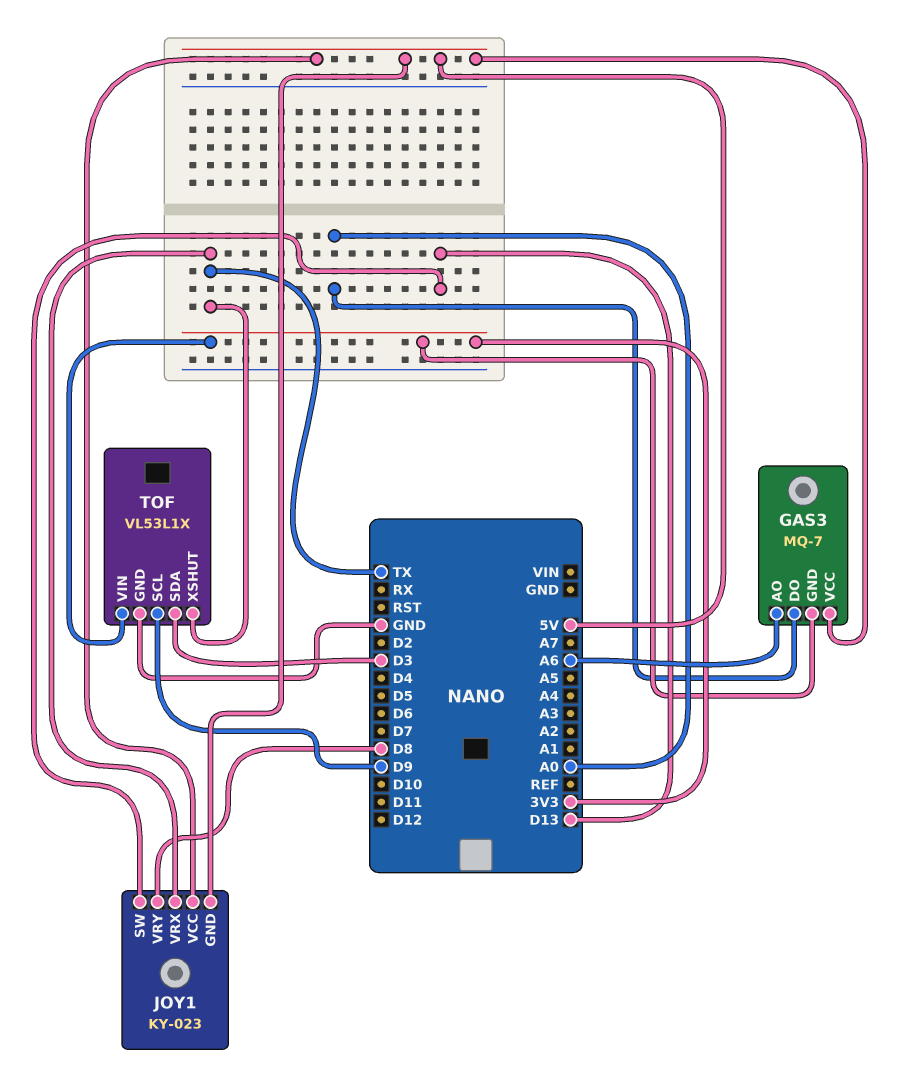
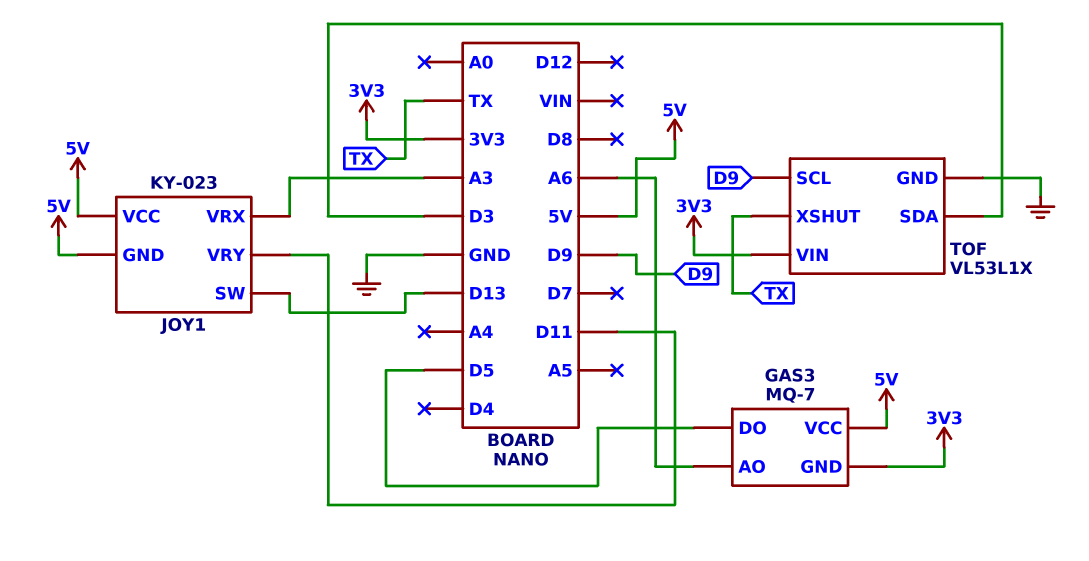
GAS3 pin DO: A0 -> D5
JOY1 pin VRX: TX -> A3
JOY1 pin VRY: D8 -> D11

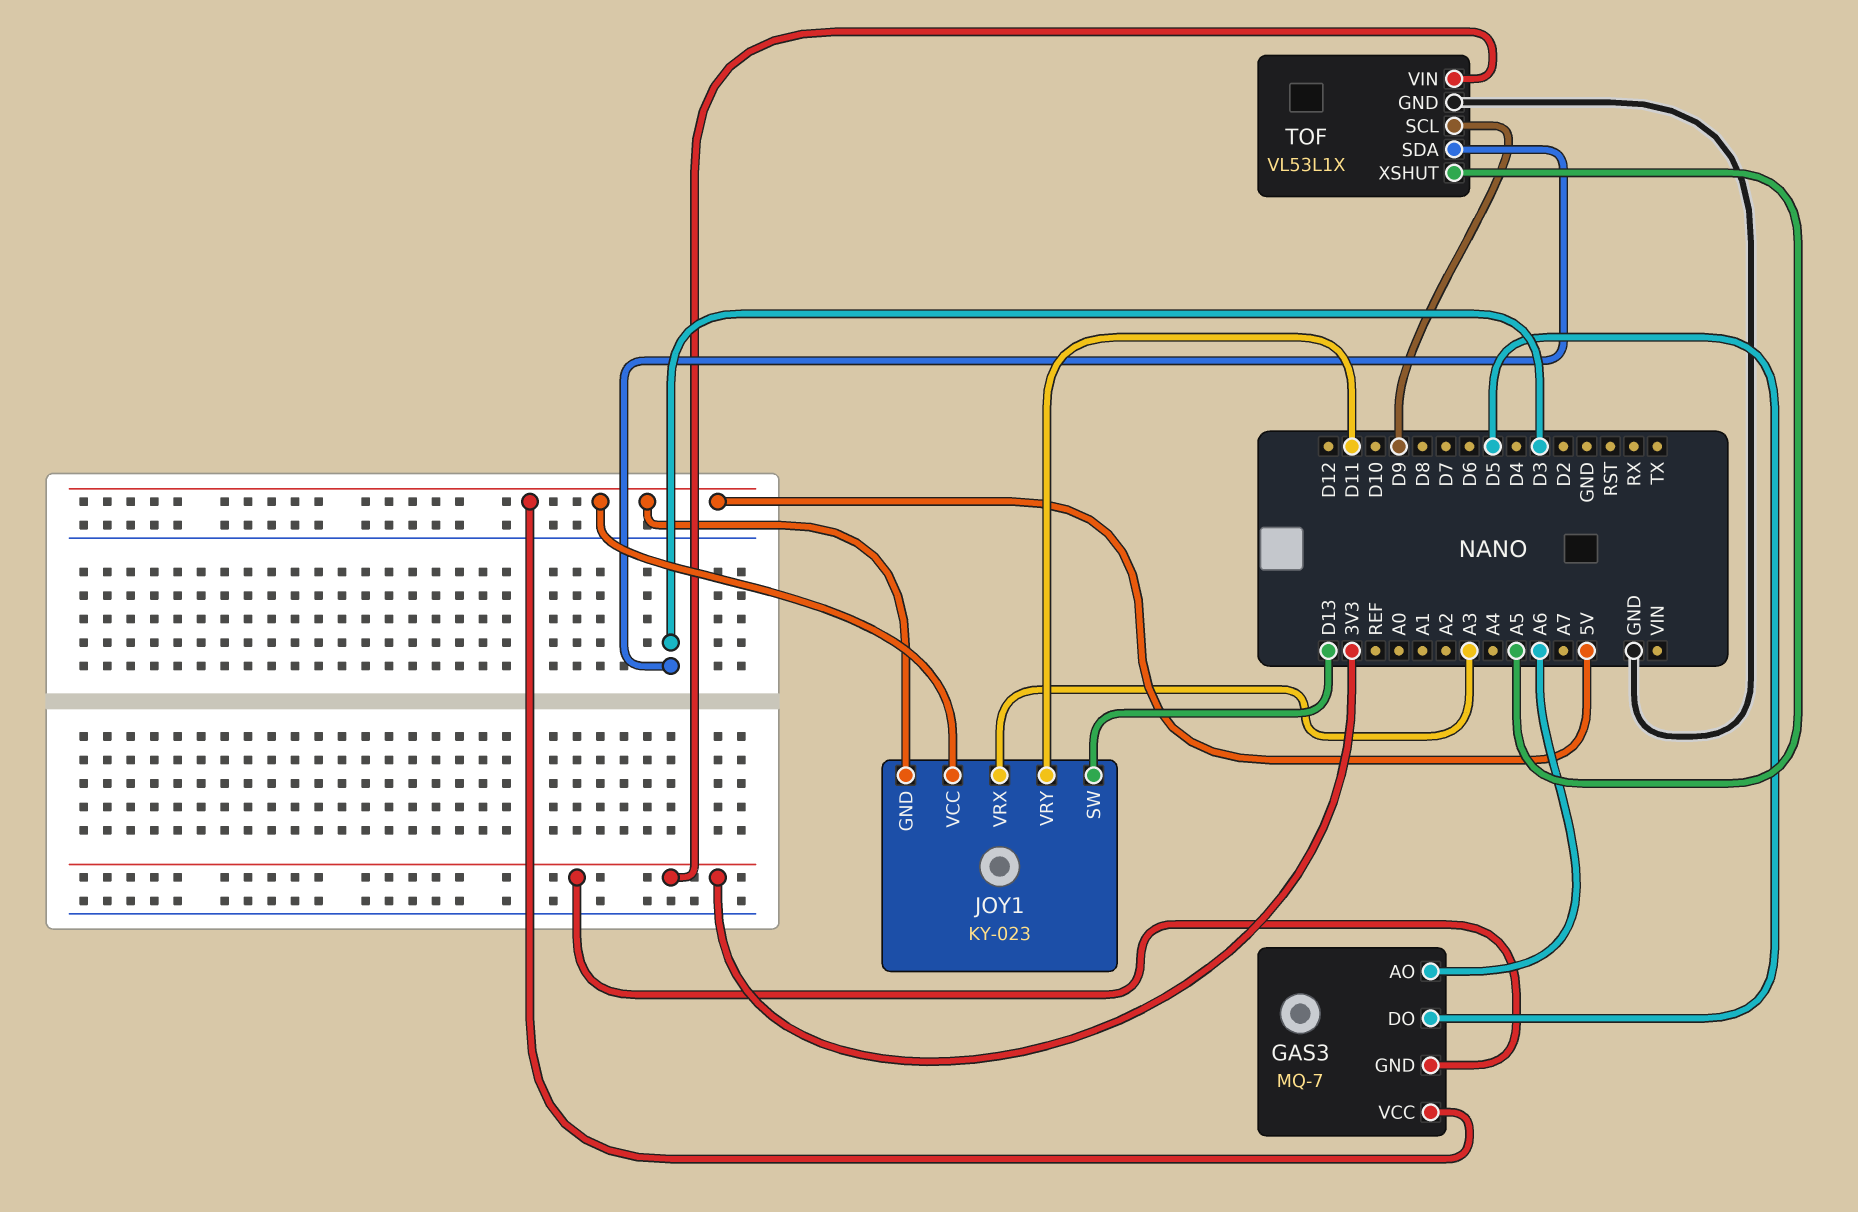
TOF pin XSHUT: TX -> A5

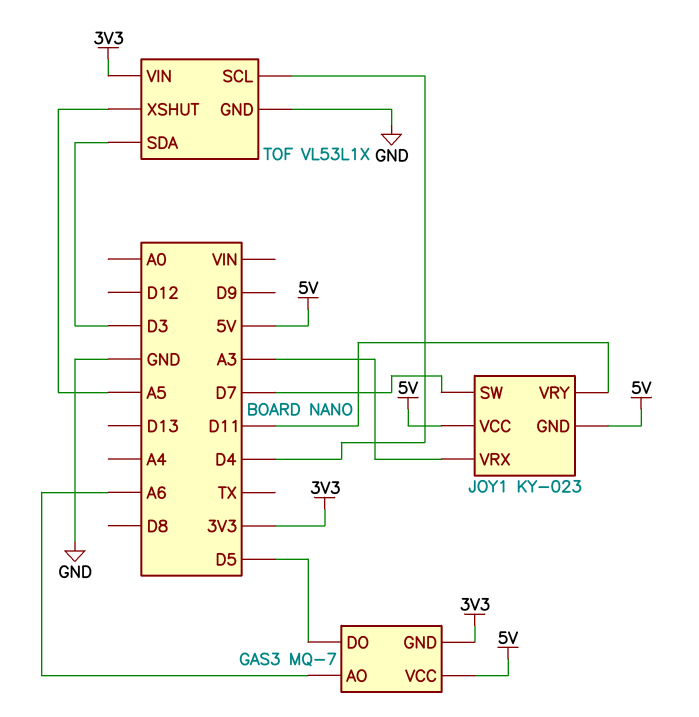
JOY1 pin SW: D13 -> D7
TOF pin SCL: D9 -> D4

